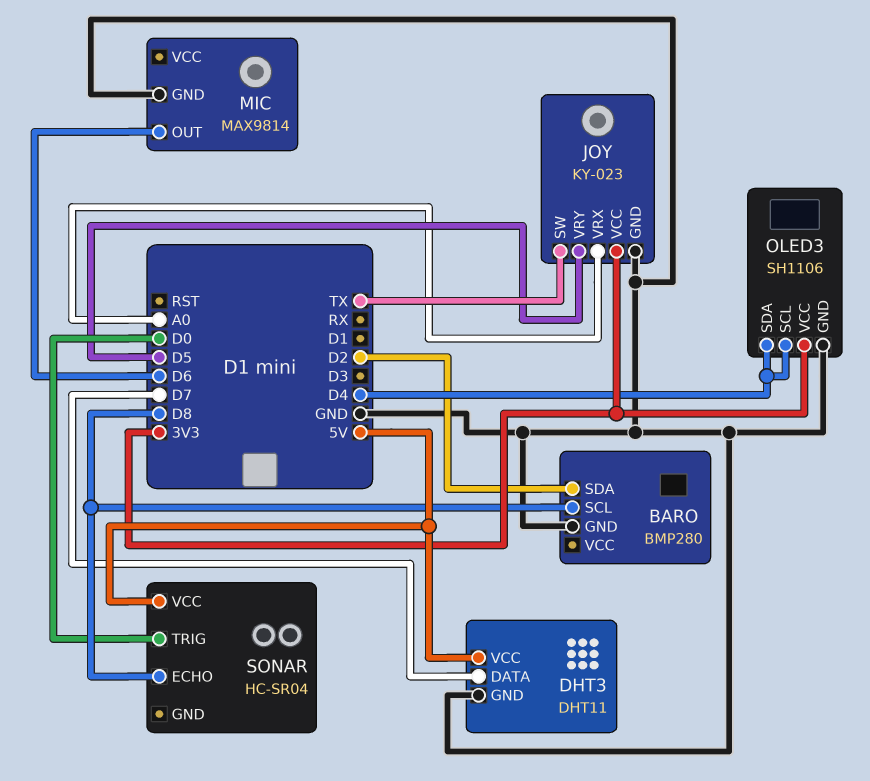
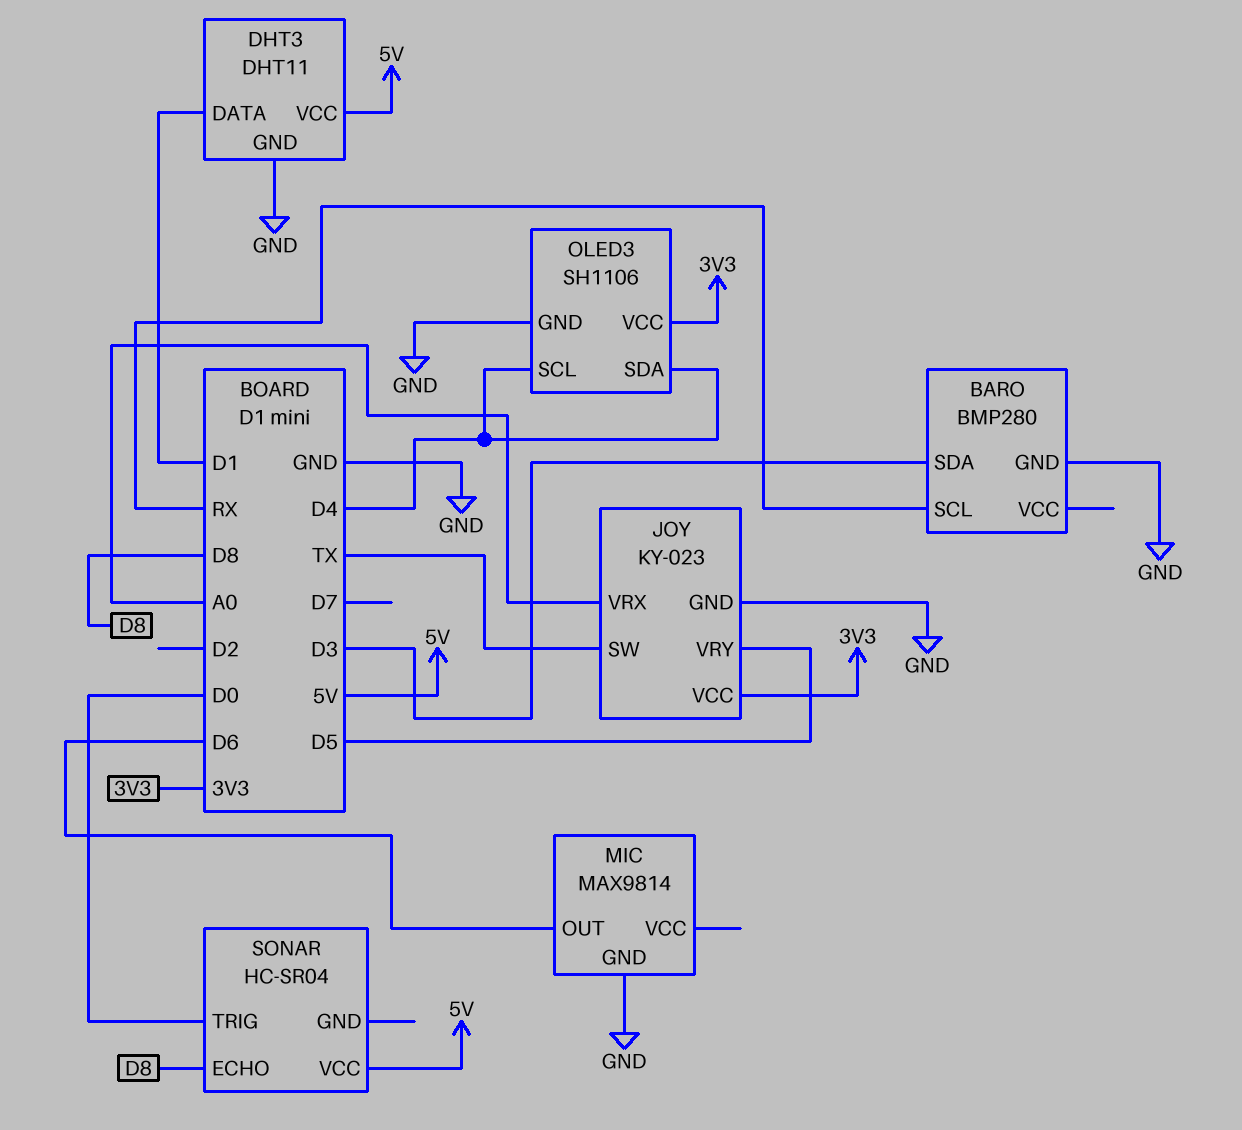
BARO pin SCL: D8 -> RX
BARO pin SDA: D2 -> D3
DHT3 pin DATA: D7 -> D1

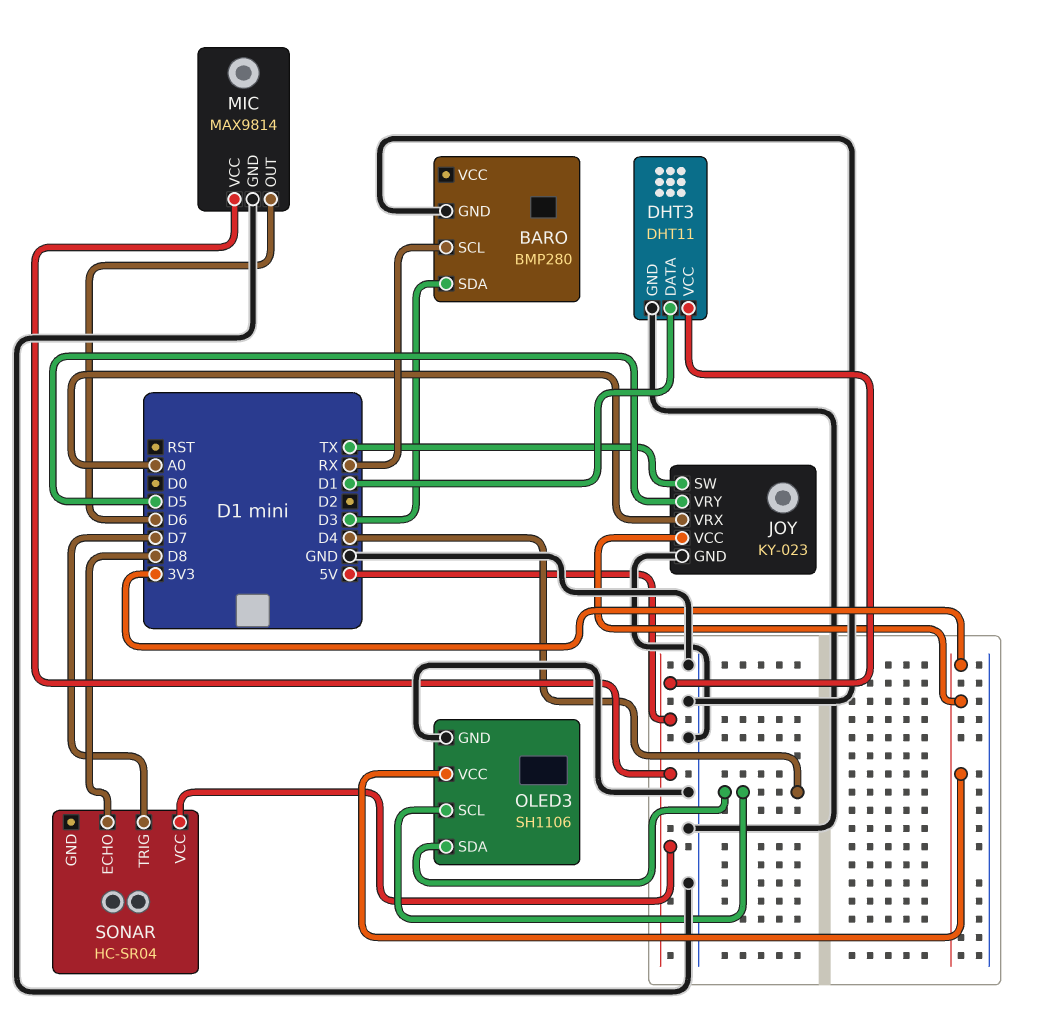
MIC pin VCC: none -> 5V
SONAR pin TRIG: D0 -> D7

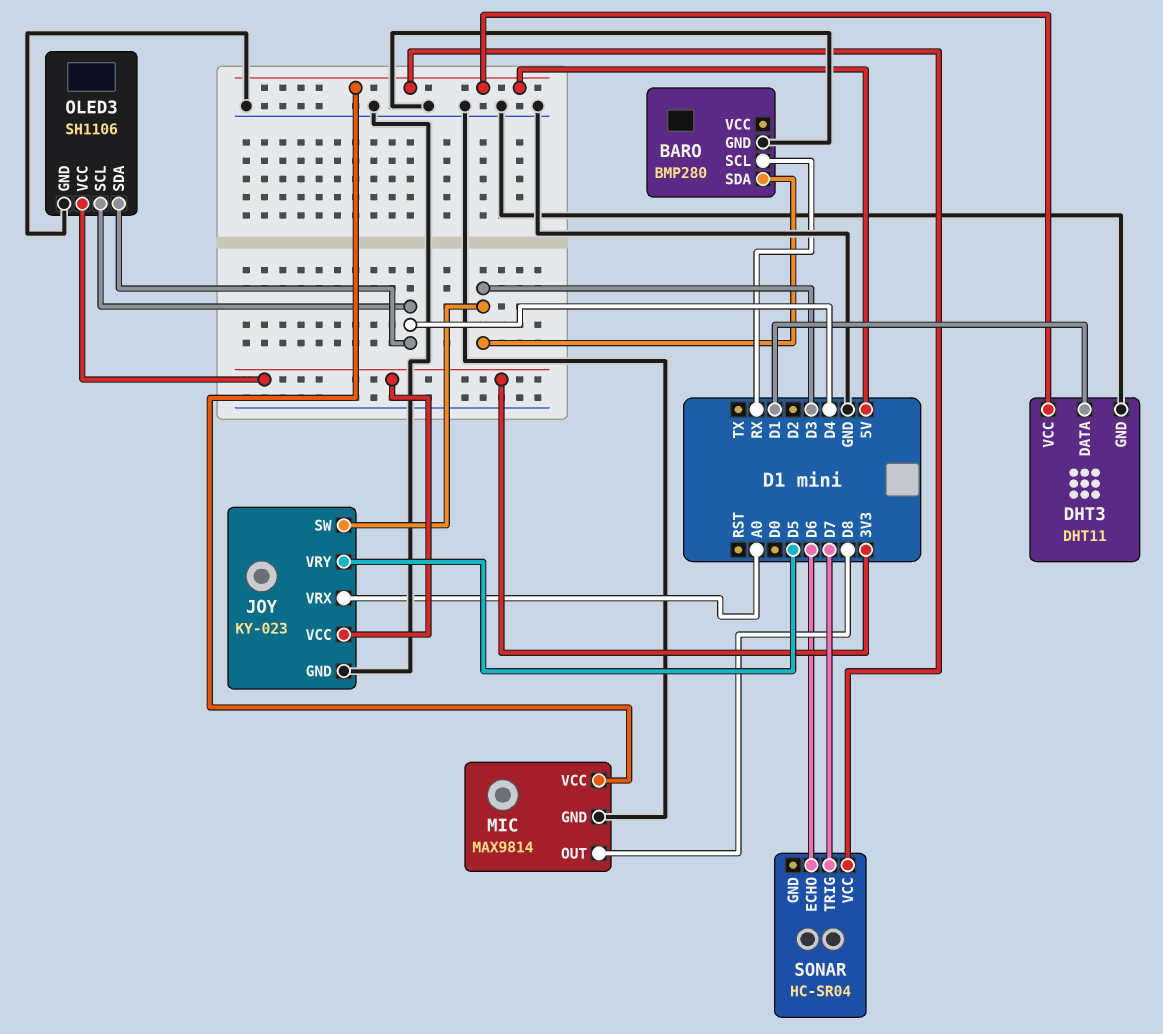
JOY pin SW: TX -> D3
MIC pin OUT: D6 -> D8
SONAR pin ECHO: D8 -> D6

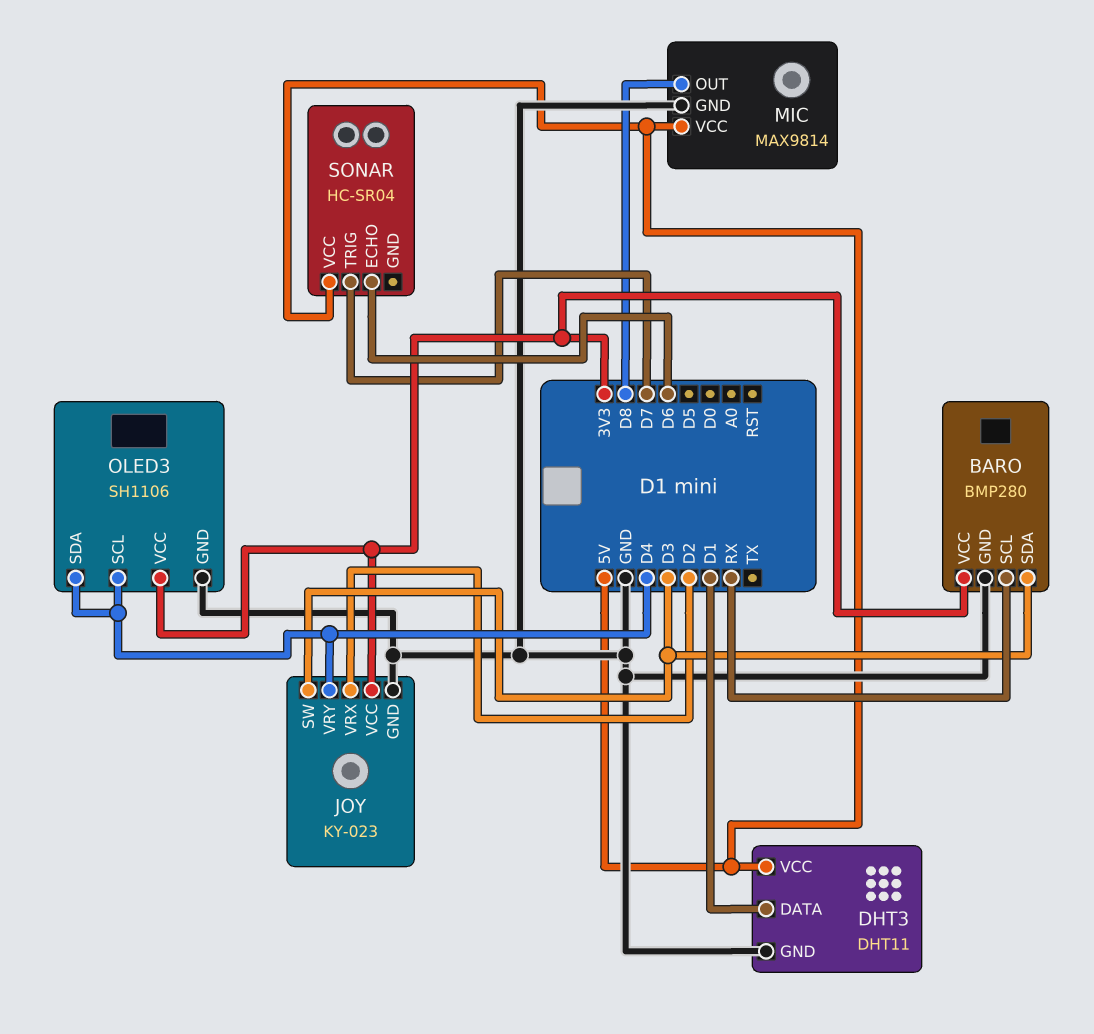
BARO pin VCC: none -> 3V3
JOY pin VRX: A0 -> D2
JOY pin VRY: D5 -> D4

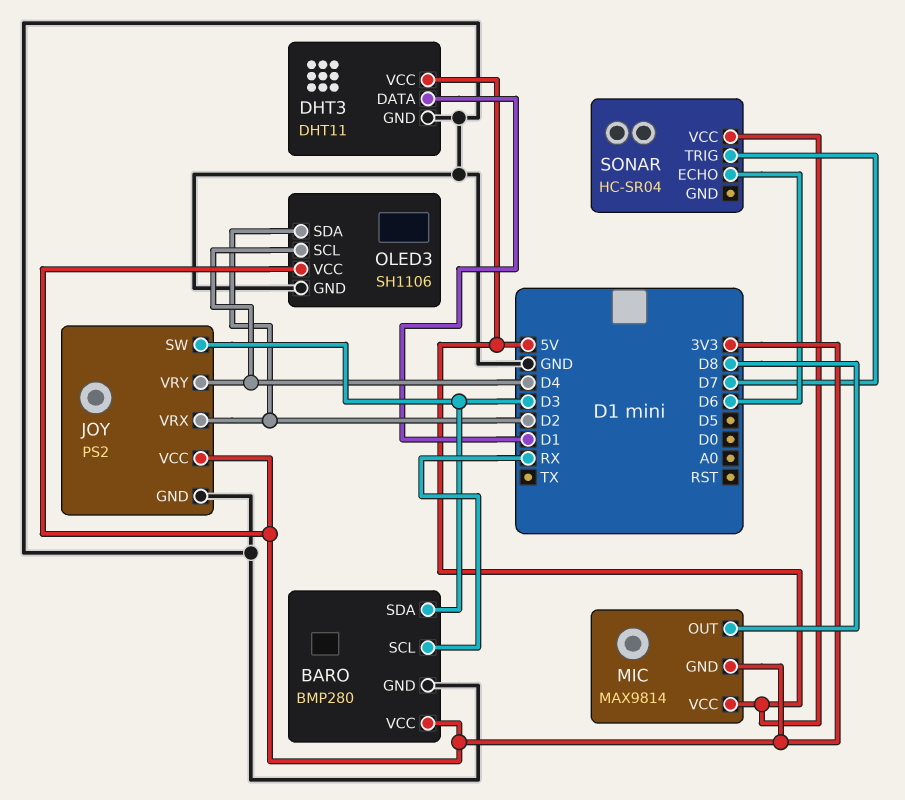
JOY: KY-023 -> PS2
MIC pin GND: GND -> 3V3
OLED3 pin SDA: D4 -> D2

